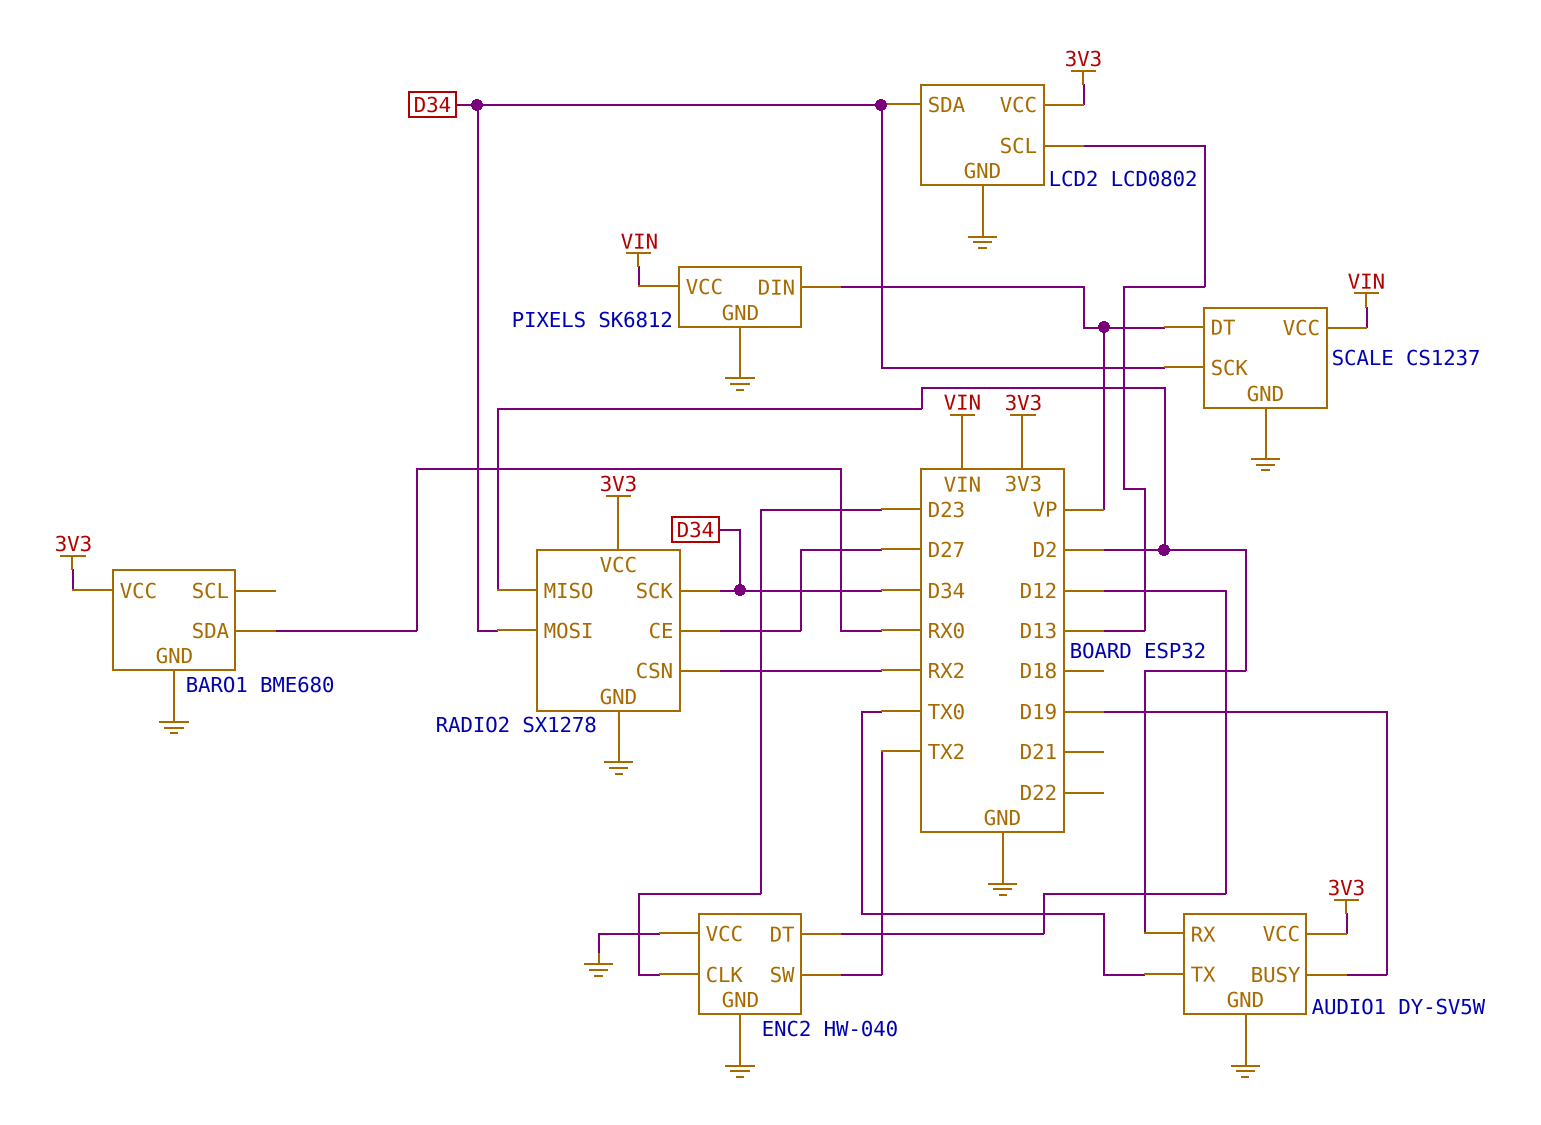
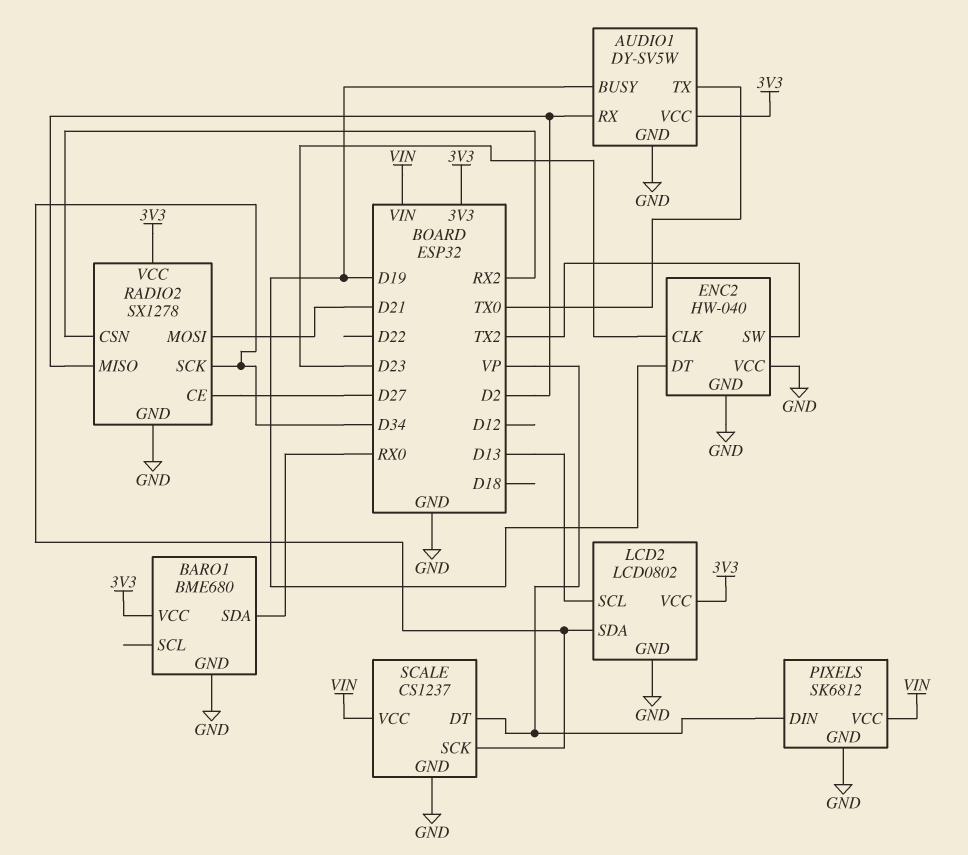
ENC2 pin DT: D12 -> D19
RADIO2 pin MOSI: D34 -> D21

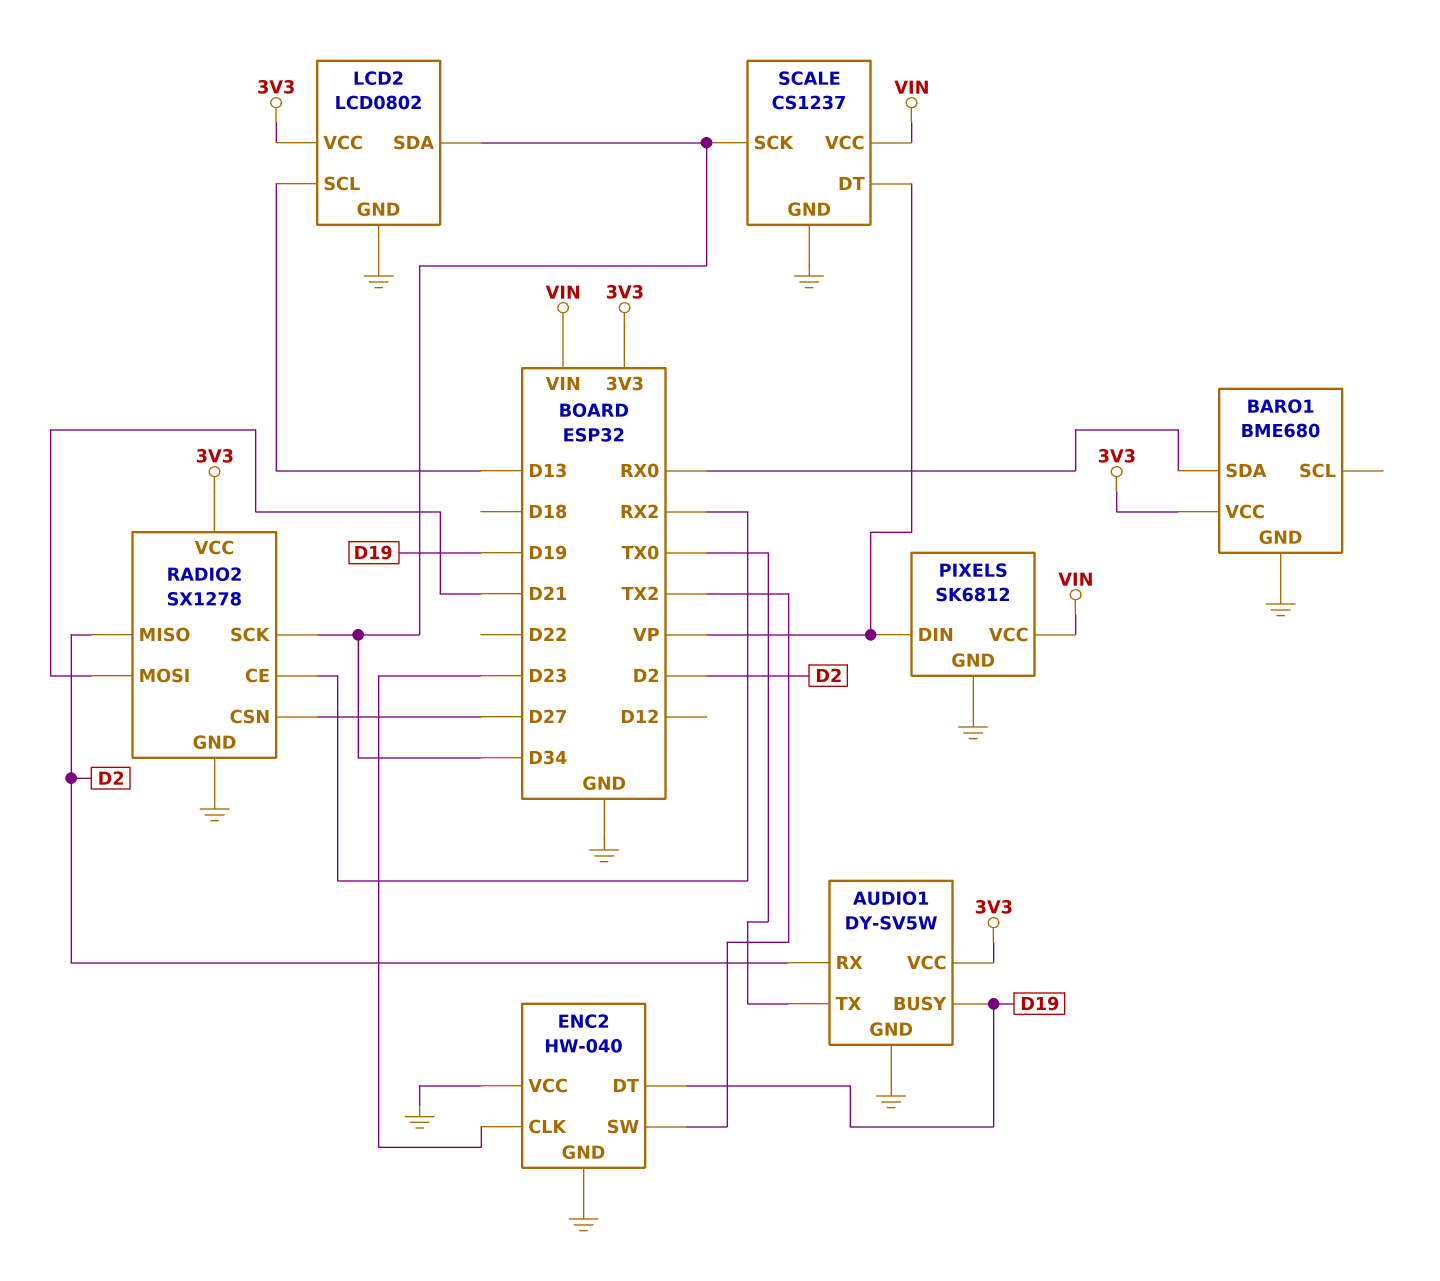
RADIO2 pin CE: D27 -> RX2
RADIO2 pin CSN: RX2 -> D27

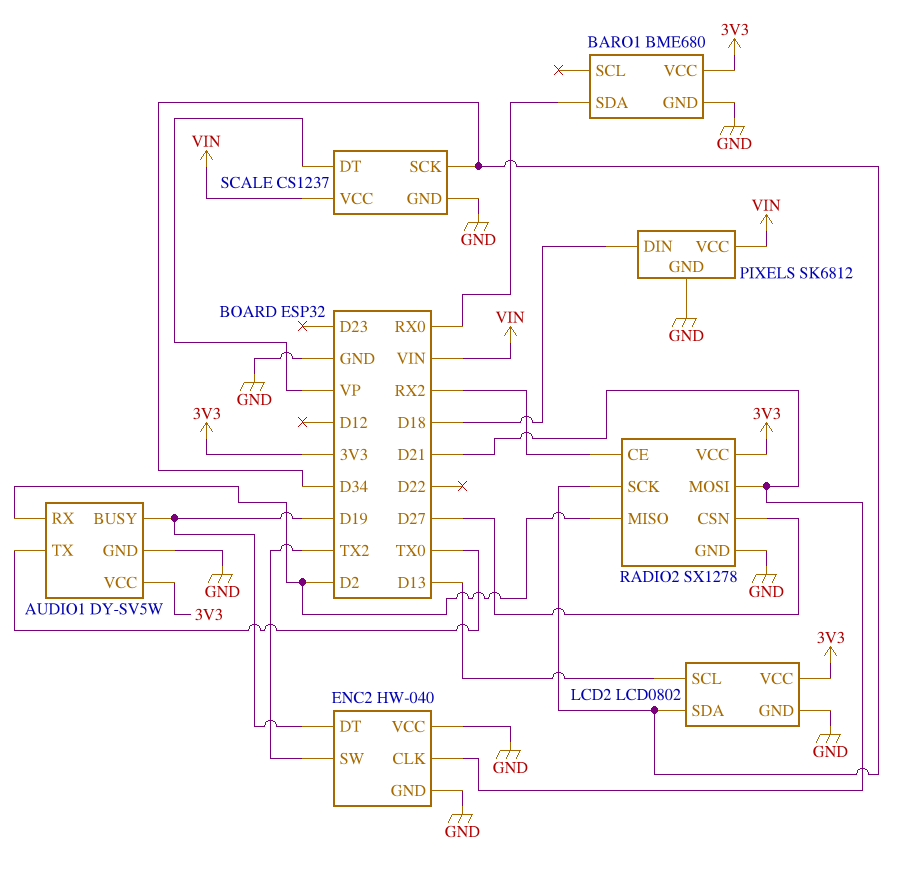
ENC2 pin CLK: D23 -> D21
PIXELS pin DIN: VP -> D18

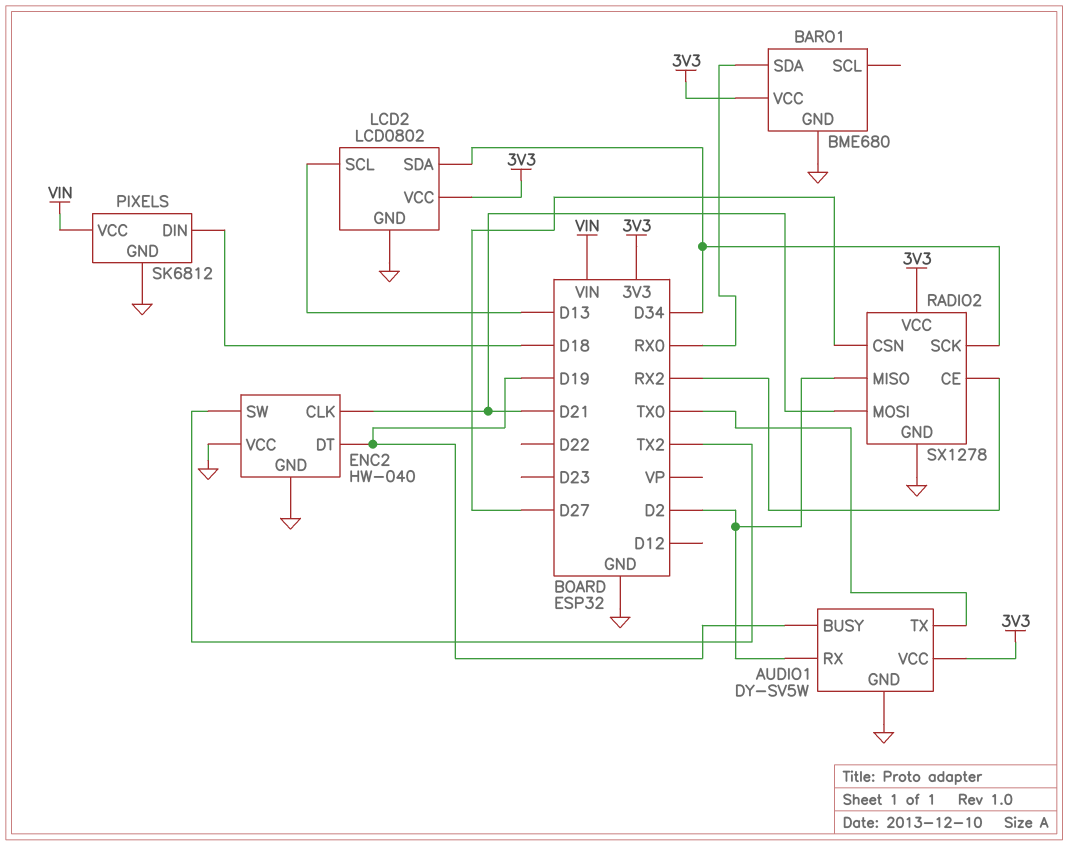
SCALE: CS1237 -> none
SCALE pin DT: VP -> none
SCALE pin GND: GND -> none
SCALE pin SCK: D34 -> none
SCALE pin VCC: VIN -> none

